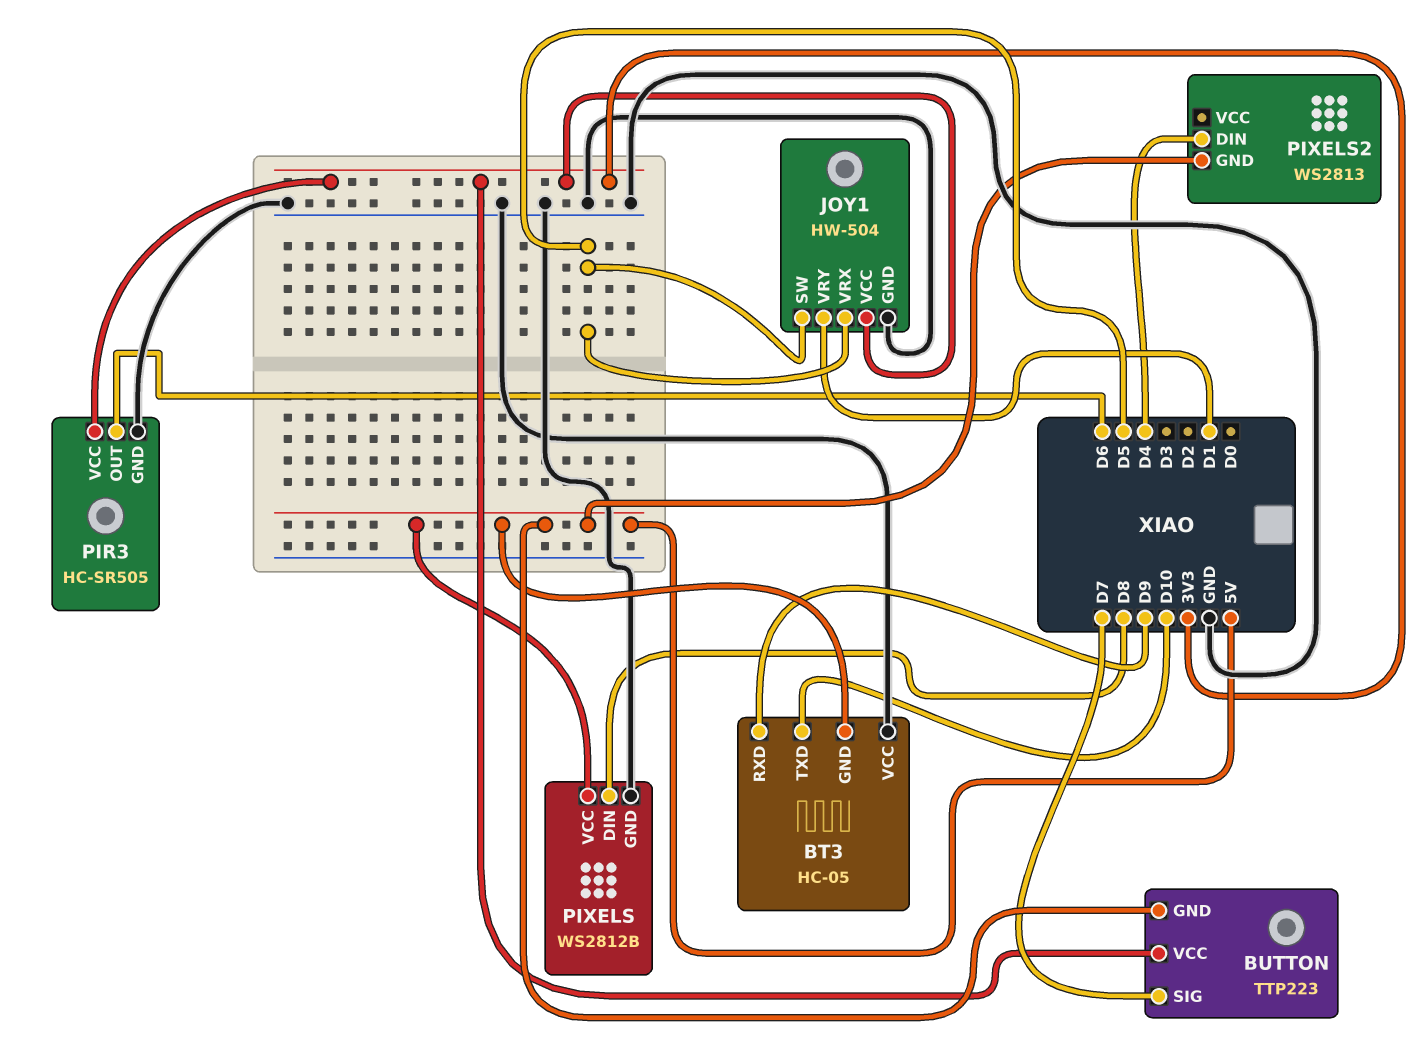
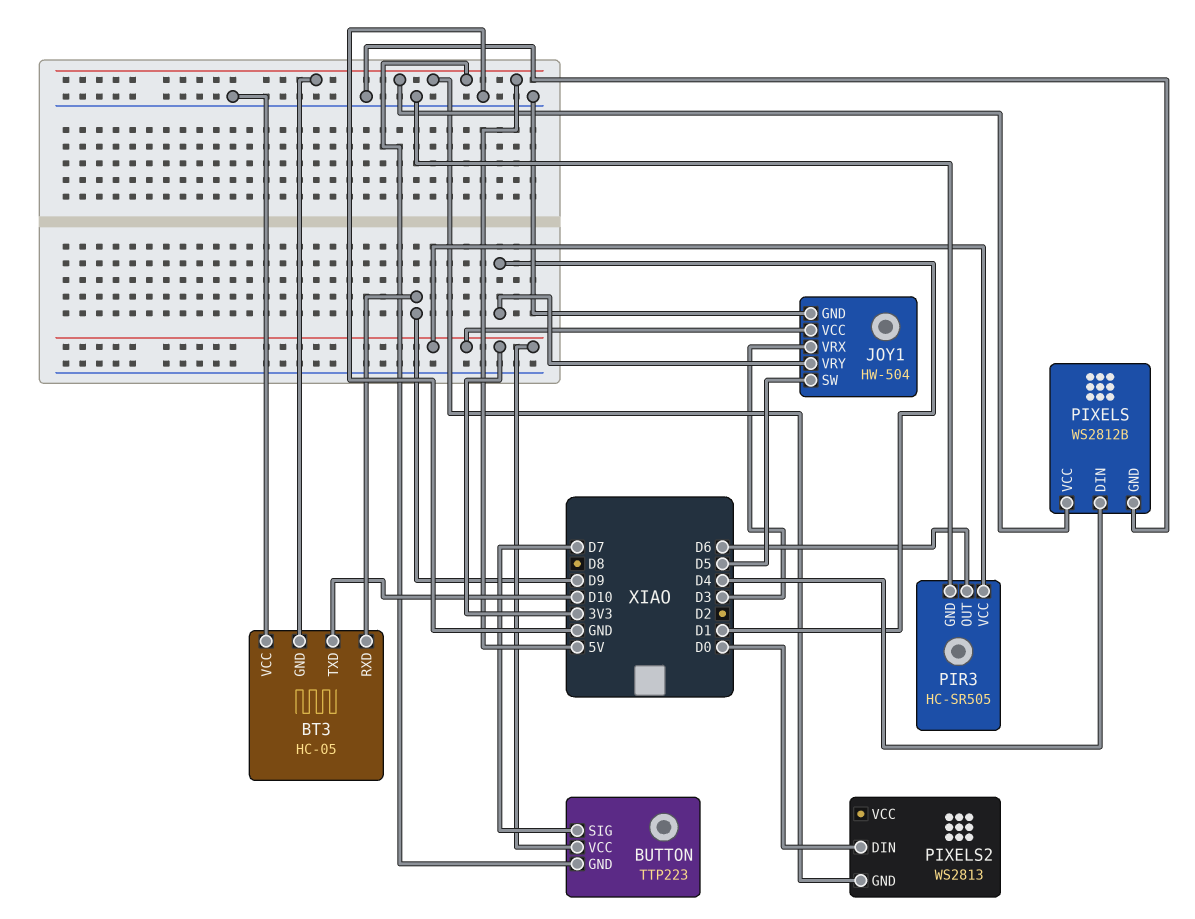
JOY1 pin VRX: D5 -> D3
PIXELS pin DIN: D8 -> D4
PIXELS2 pin DIN: D4 -> D0

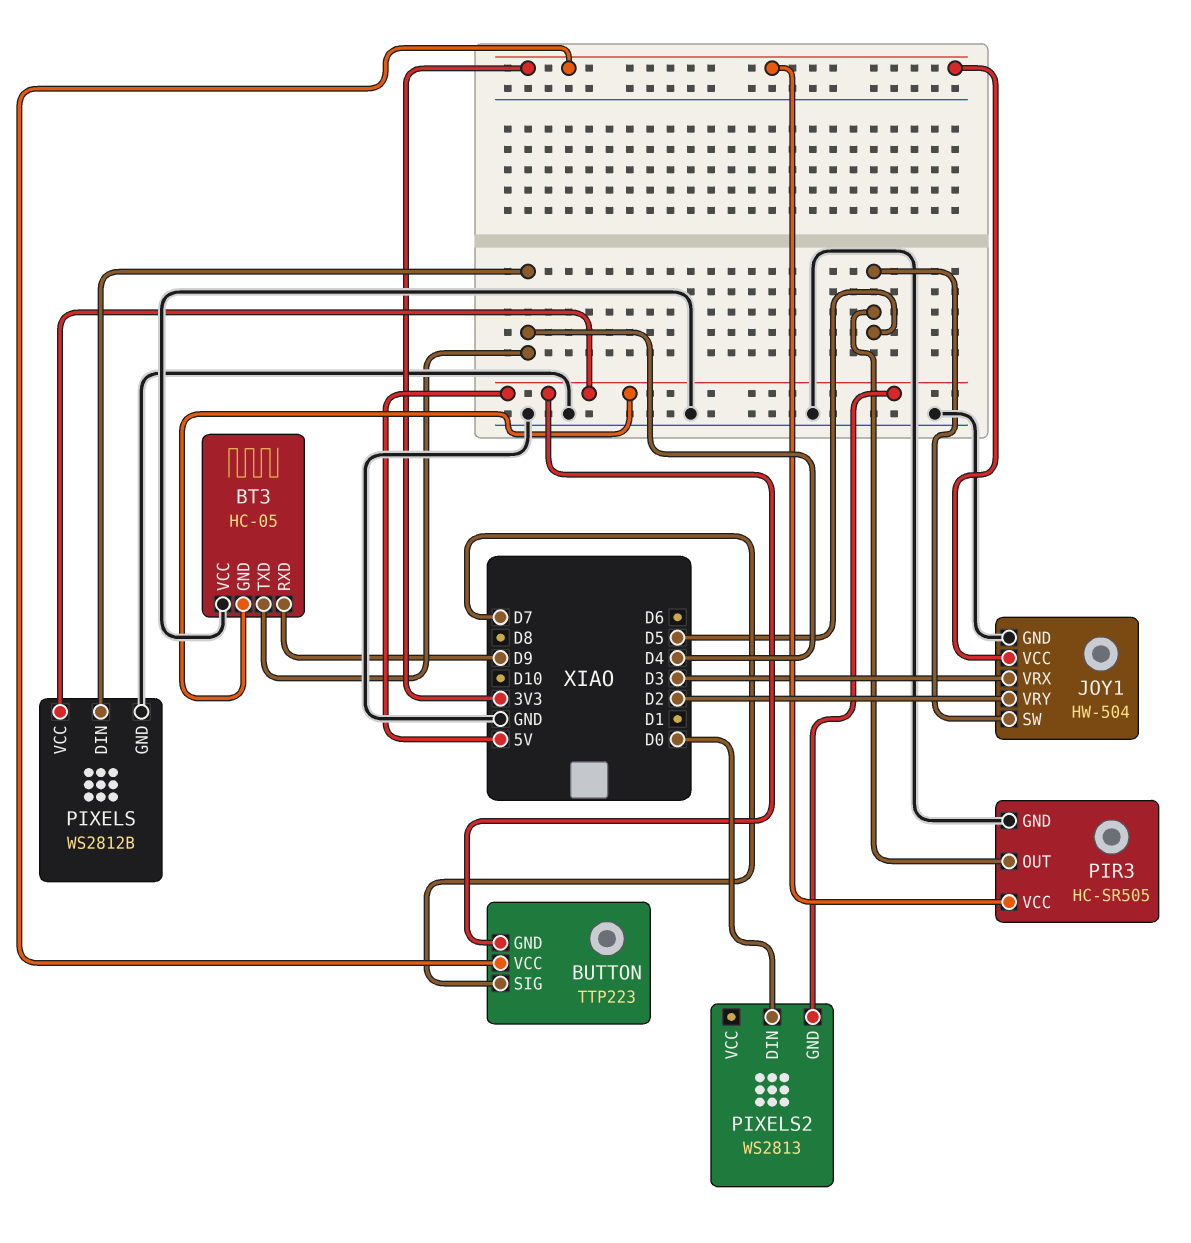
BT3 pin TXD: D10 -> D4
JOY1 pin VRY: D1 -> D2
PIR3 pin OUT: D6 -> D5

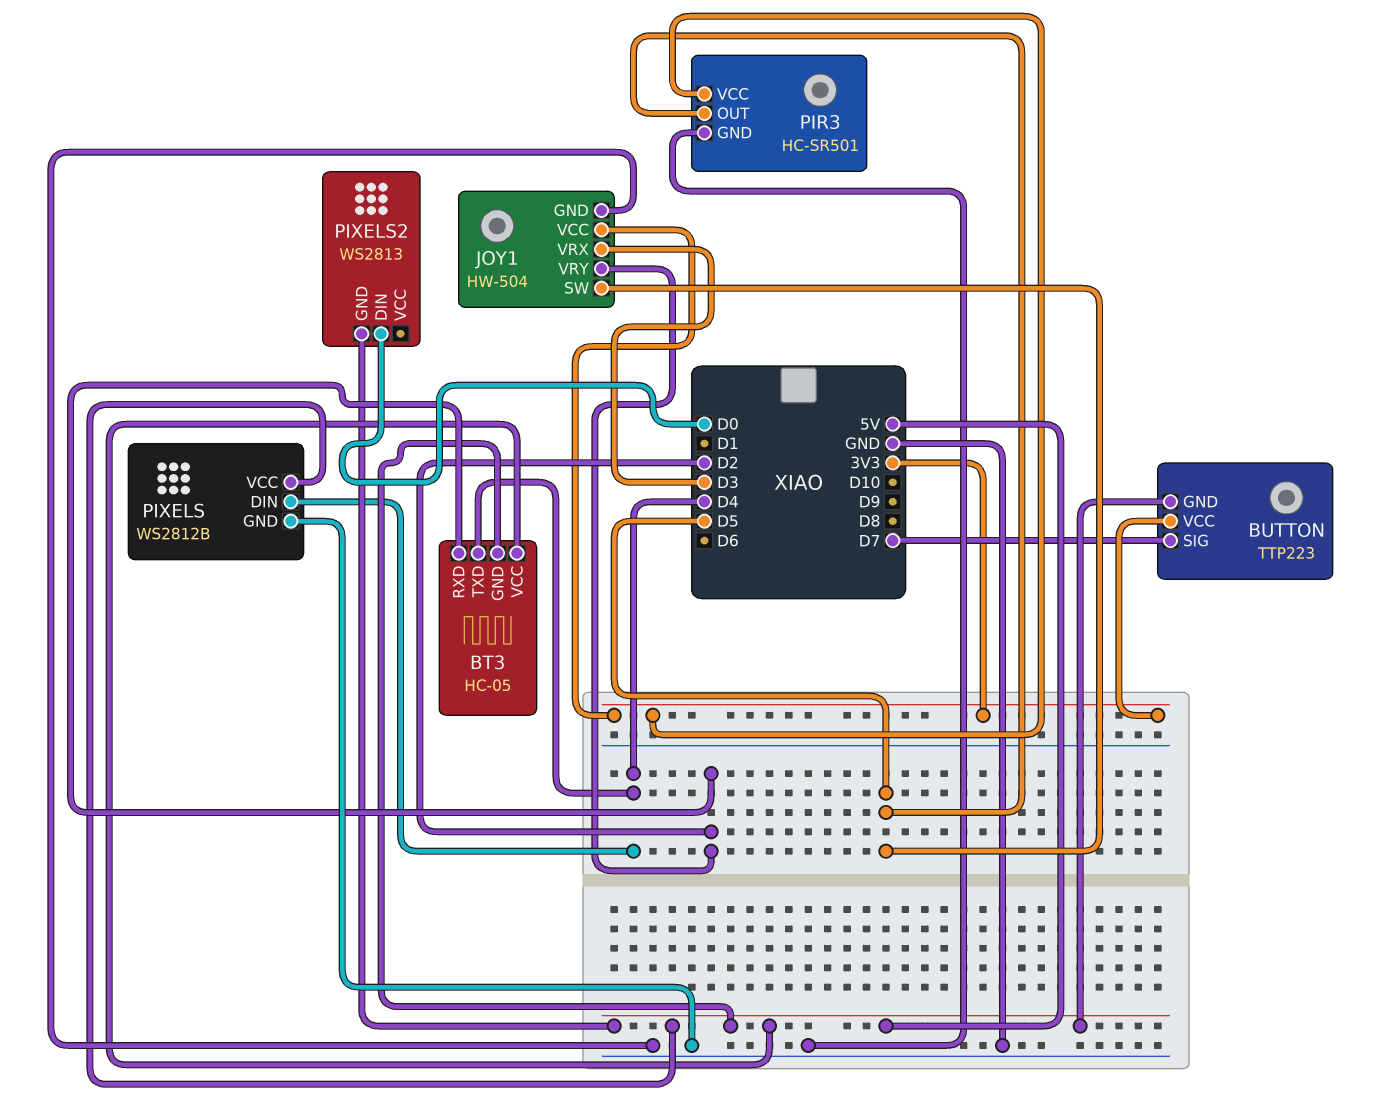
BT3 pin RXD: D9 -> D2
BT3 pin VCC: GND -> 5V
PIR3: HC-SR505 -> HC-SR501

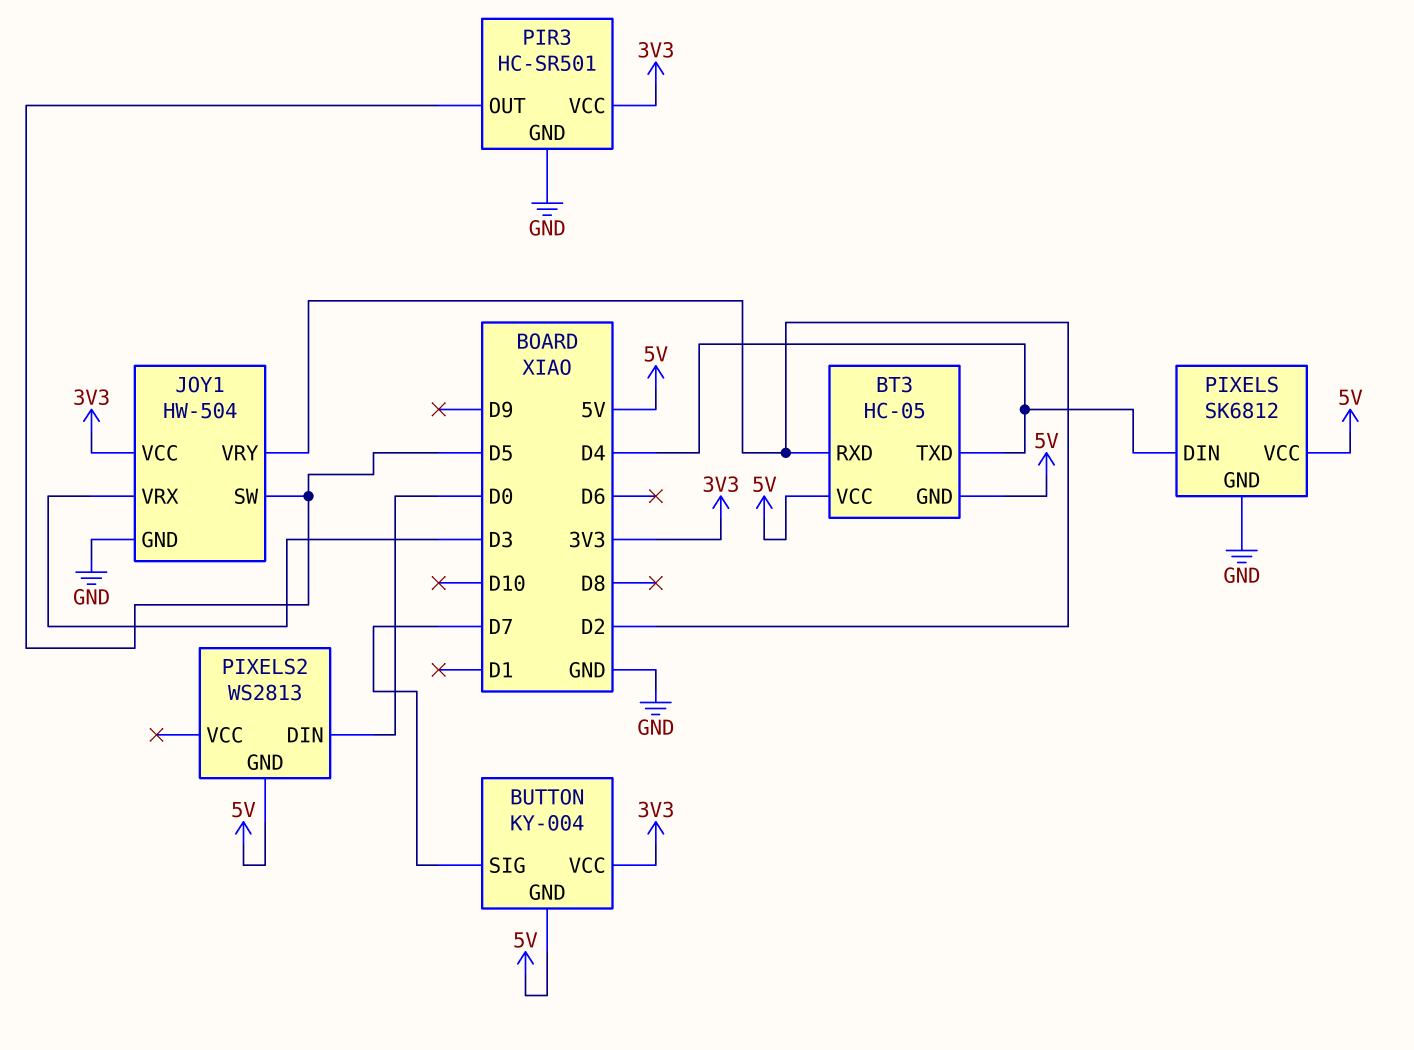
BUTTON: TTP223 -> KY-004
PIXELS: WS2812B -> SK6812

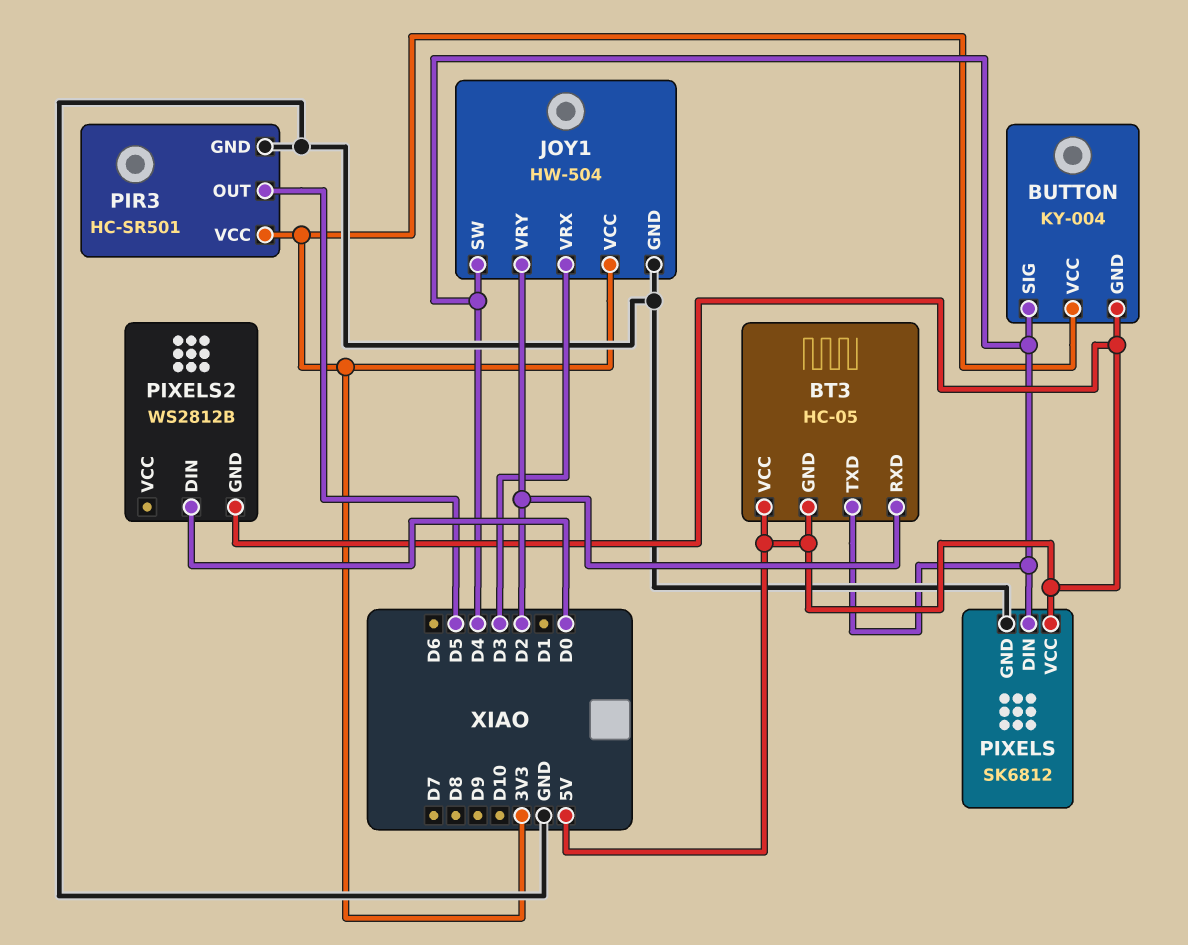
BUTTON pin SIG: D7 -> D4
JOY1 pin SW: D5 -> D4
PIXELS2: WS2813 -> WS2812B

